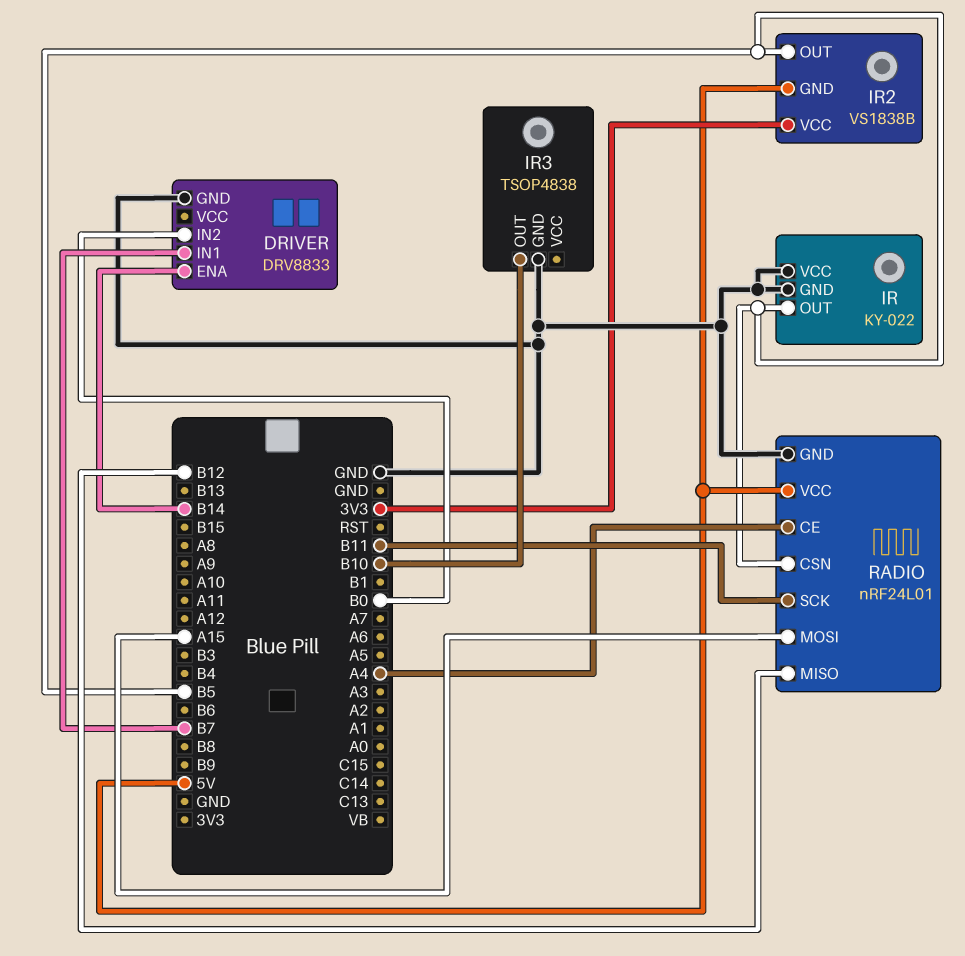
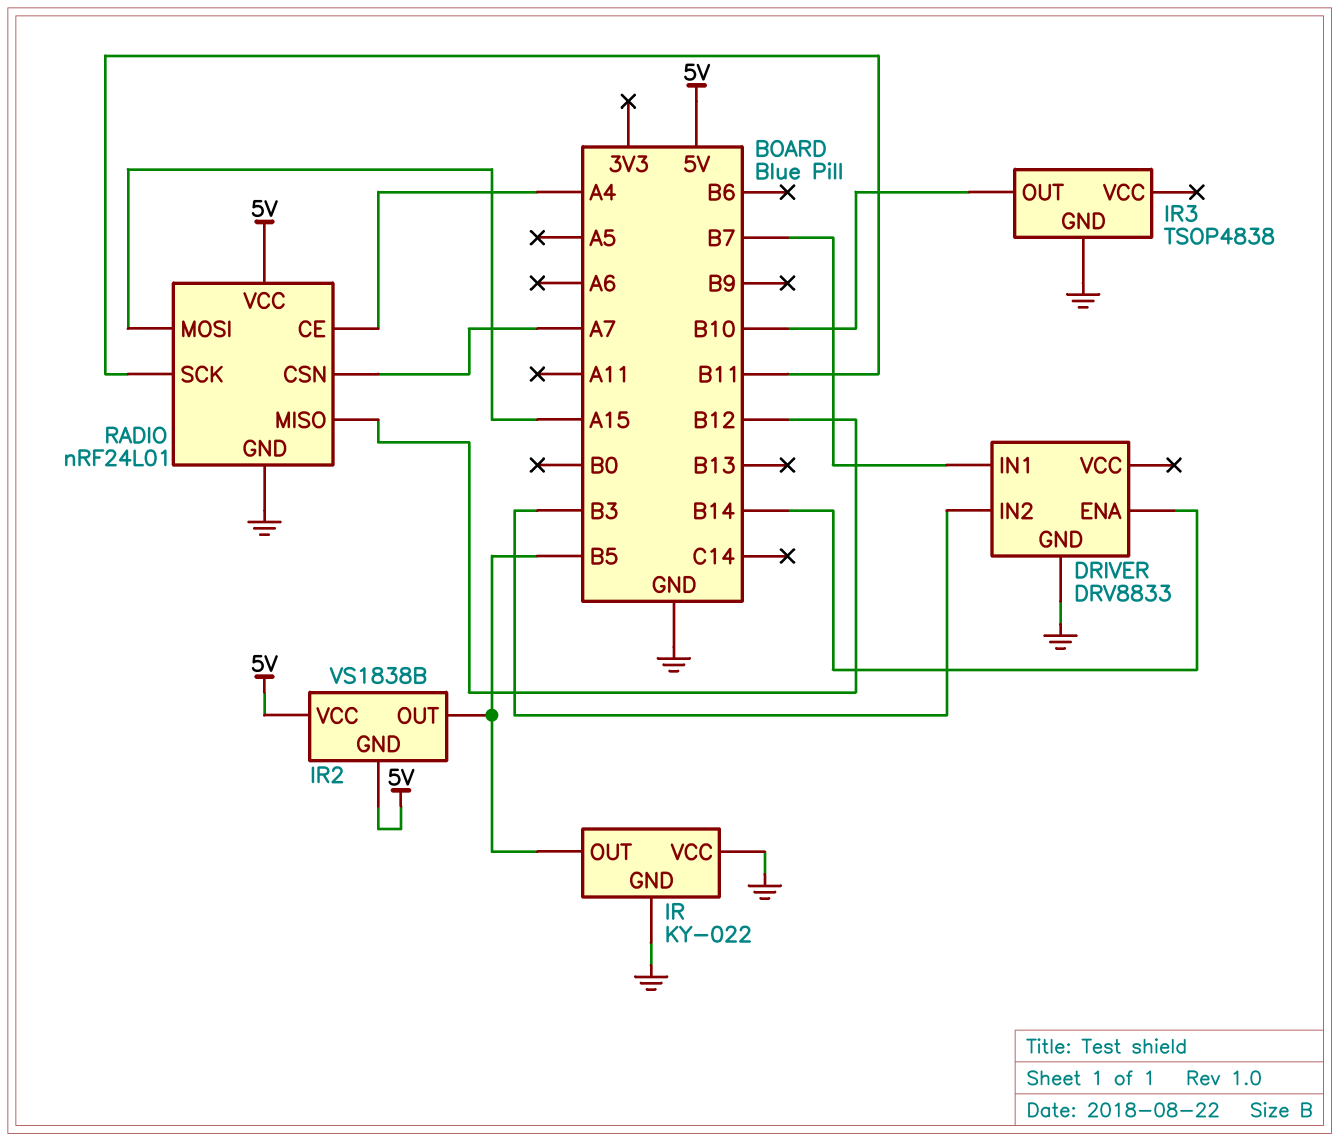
DRIVER pin IN2: B0 -> B3
IR2 pin VCC: 3V3 -> 5V
RADIO pin CSN: B5 -> A7

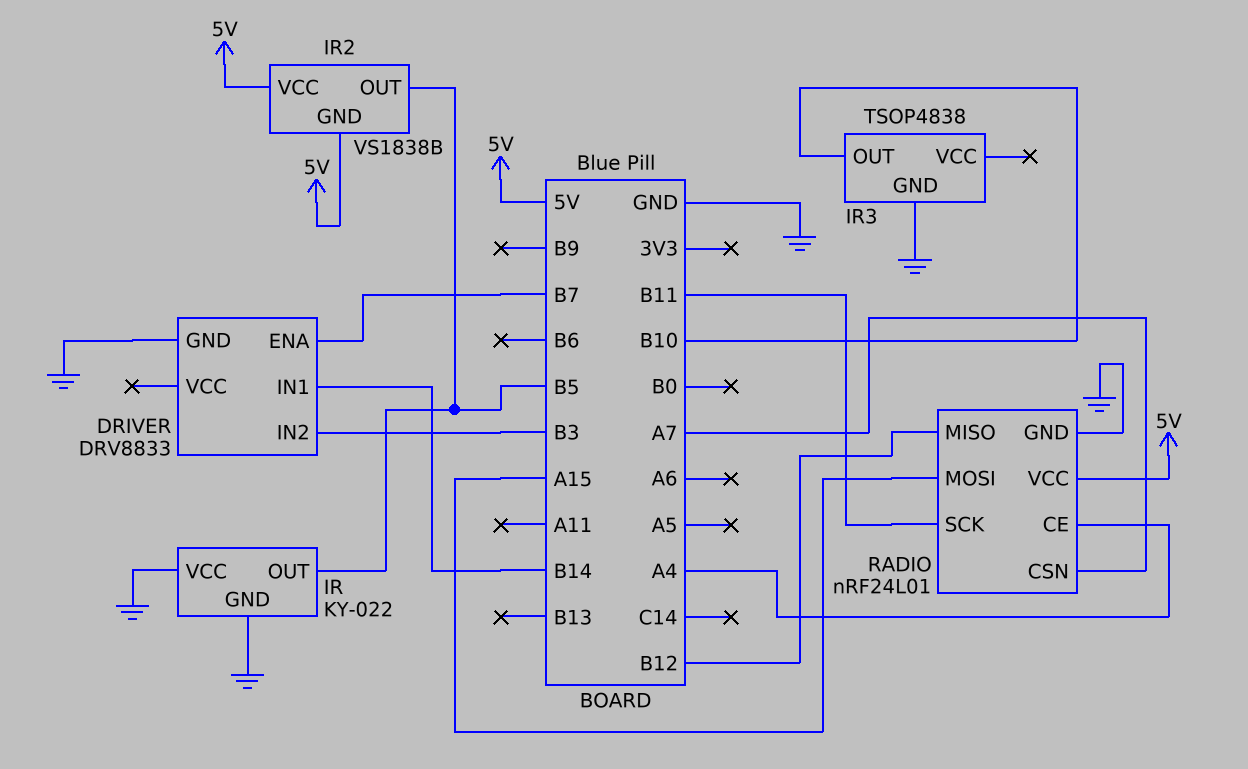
DRIVER pin ENA: B14 -> B7
DRIVER pin IN1: B7 -> B14

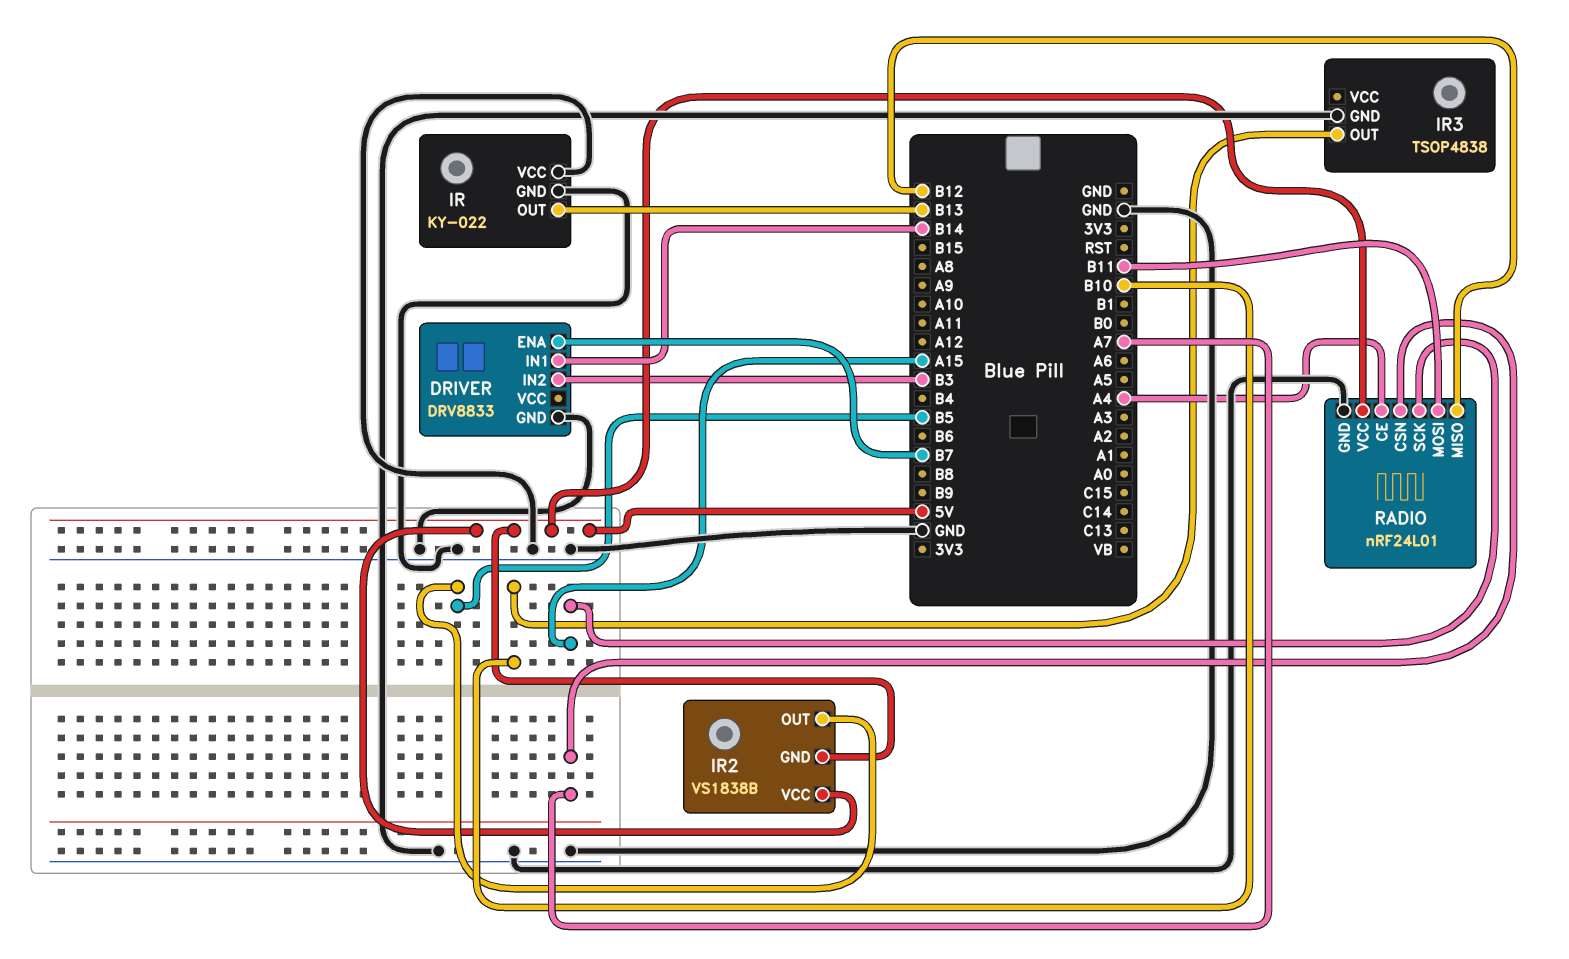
IR pin OUT: B5 -> B13
RADIO pin MOSI: A15 -> B11
RADIO pin SCK: B11 -> A15

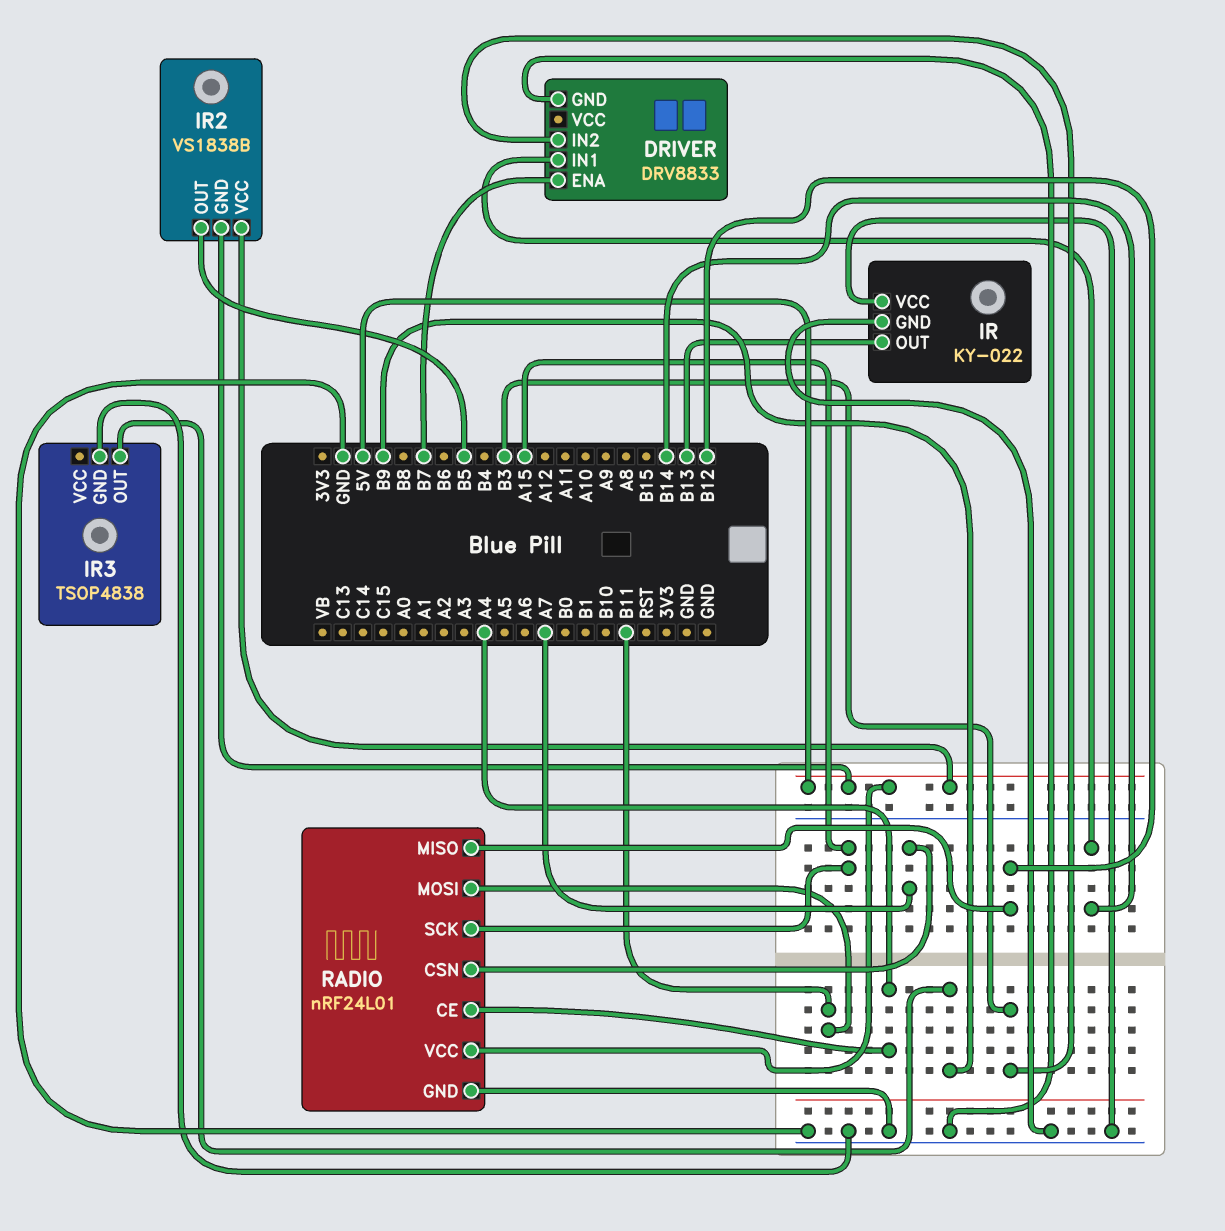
IR3 pin OUT: B10 -> B9

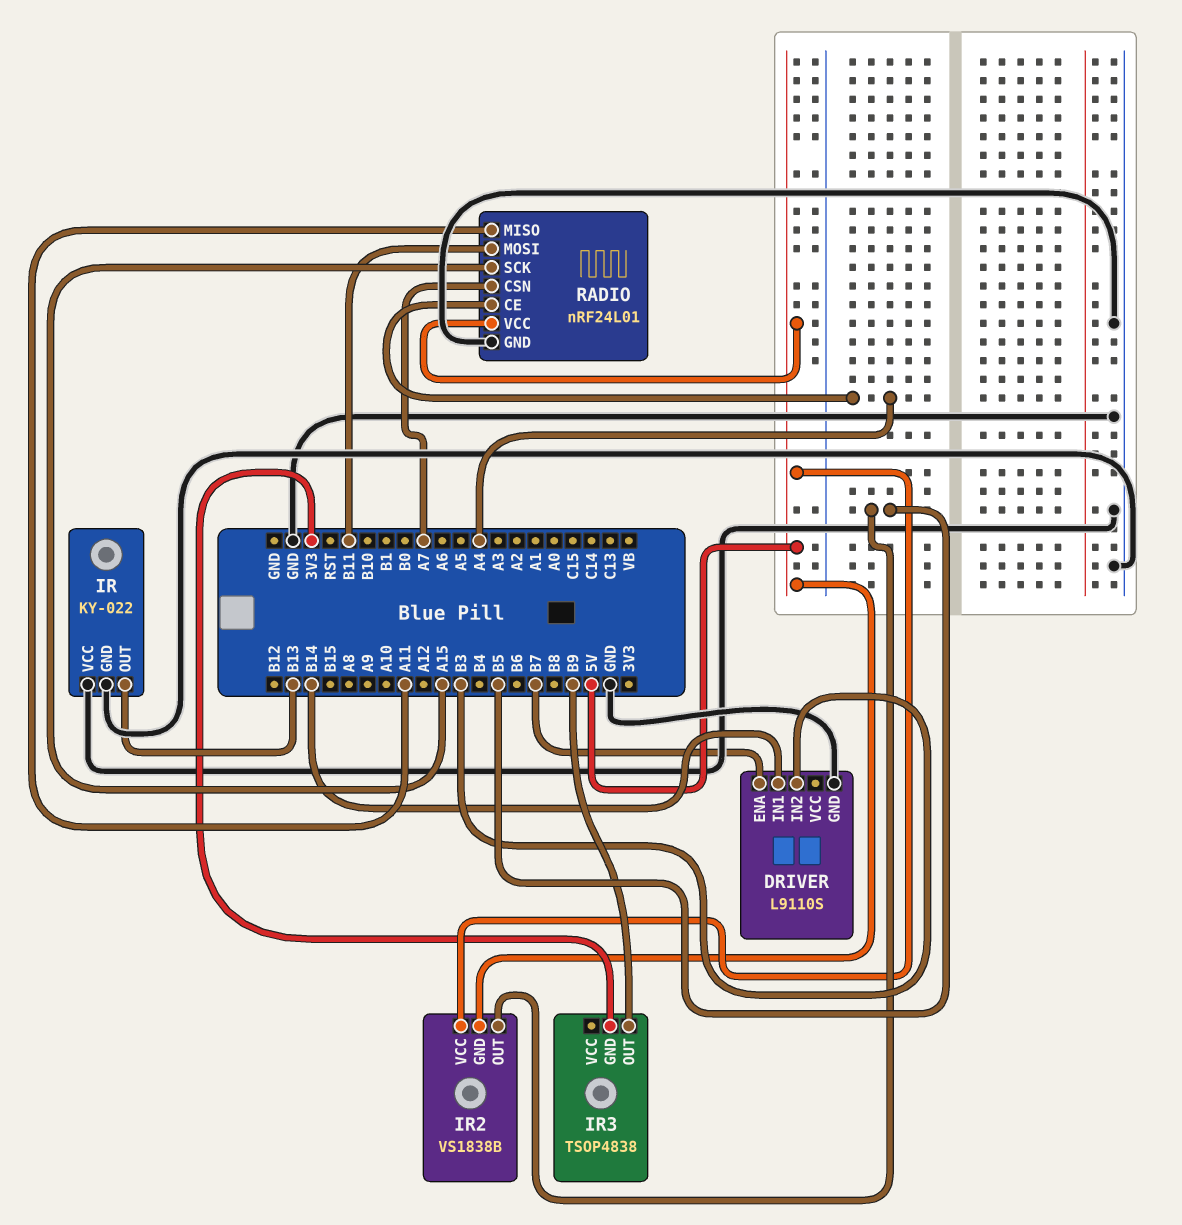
DRIVER: DRV8833 -> L9110S
IR3 pin GND: GND -> 3V3
RADIO pin MISO: B12 -> A11

